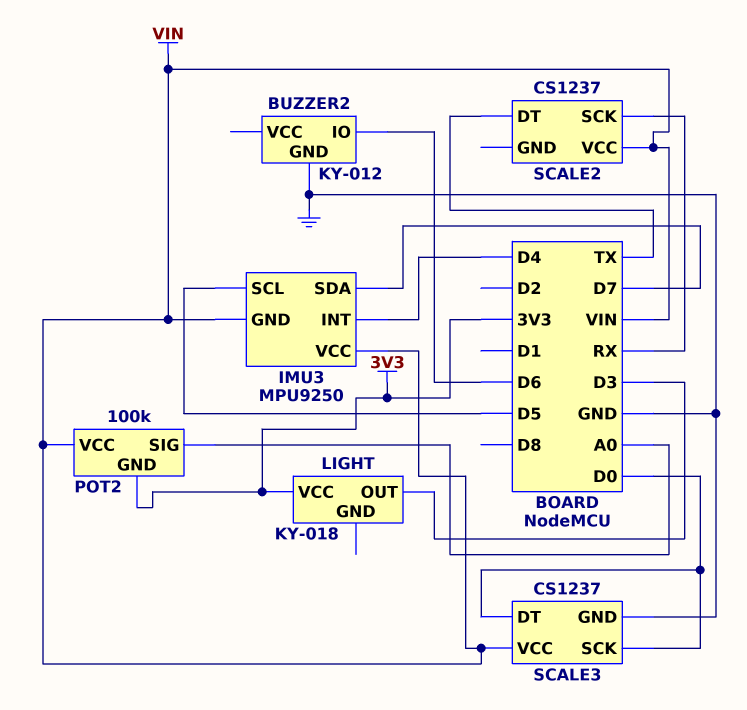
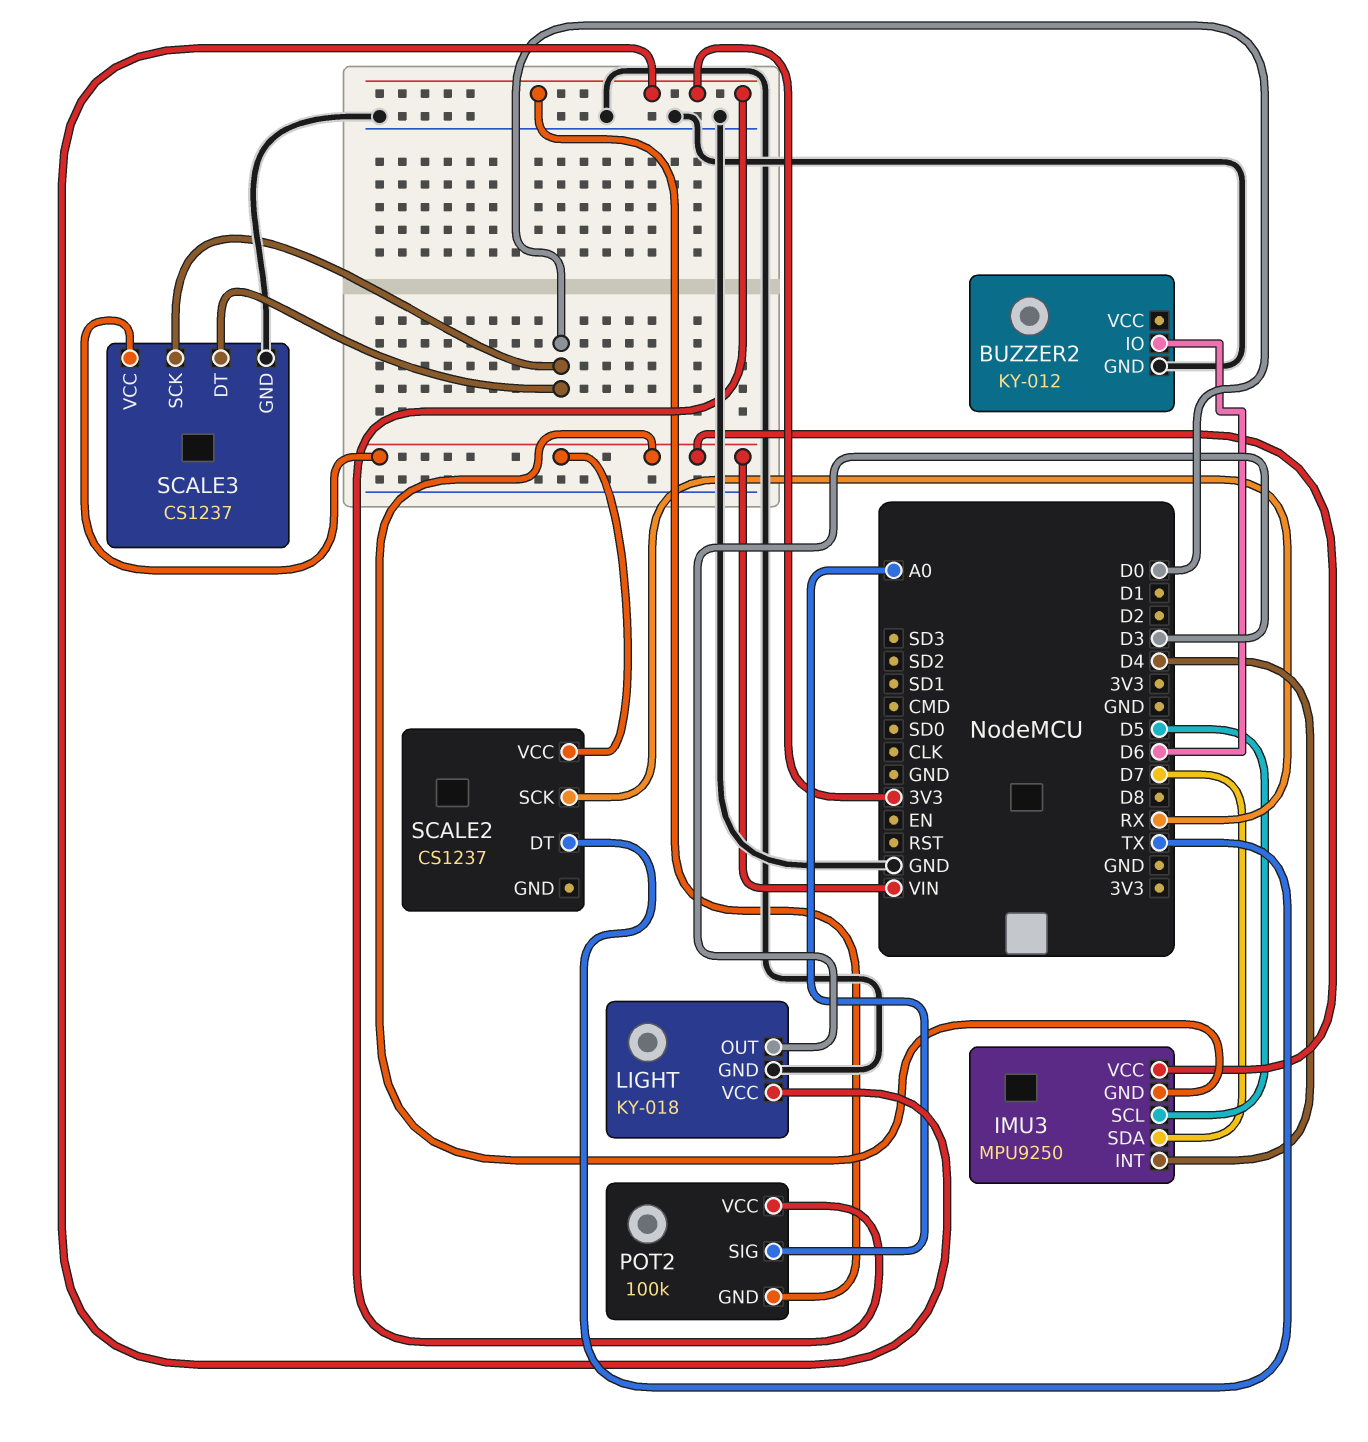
LIGHT pin GND: none -> GND
POT2 pin VCC: VIN -> 3V3

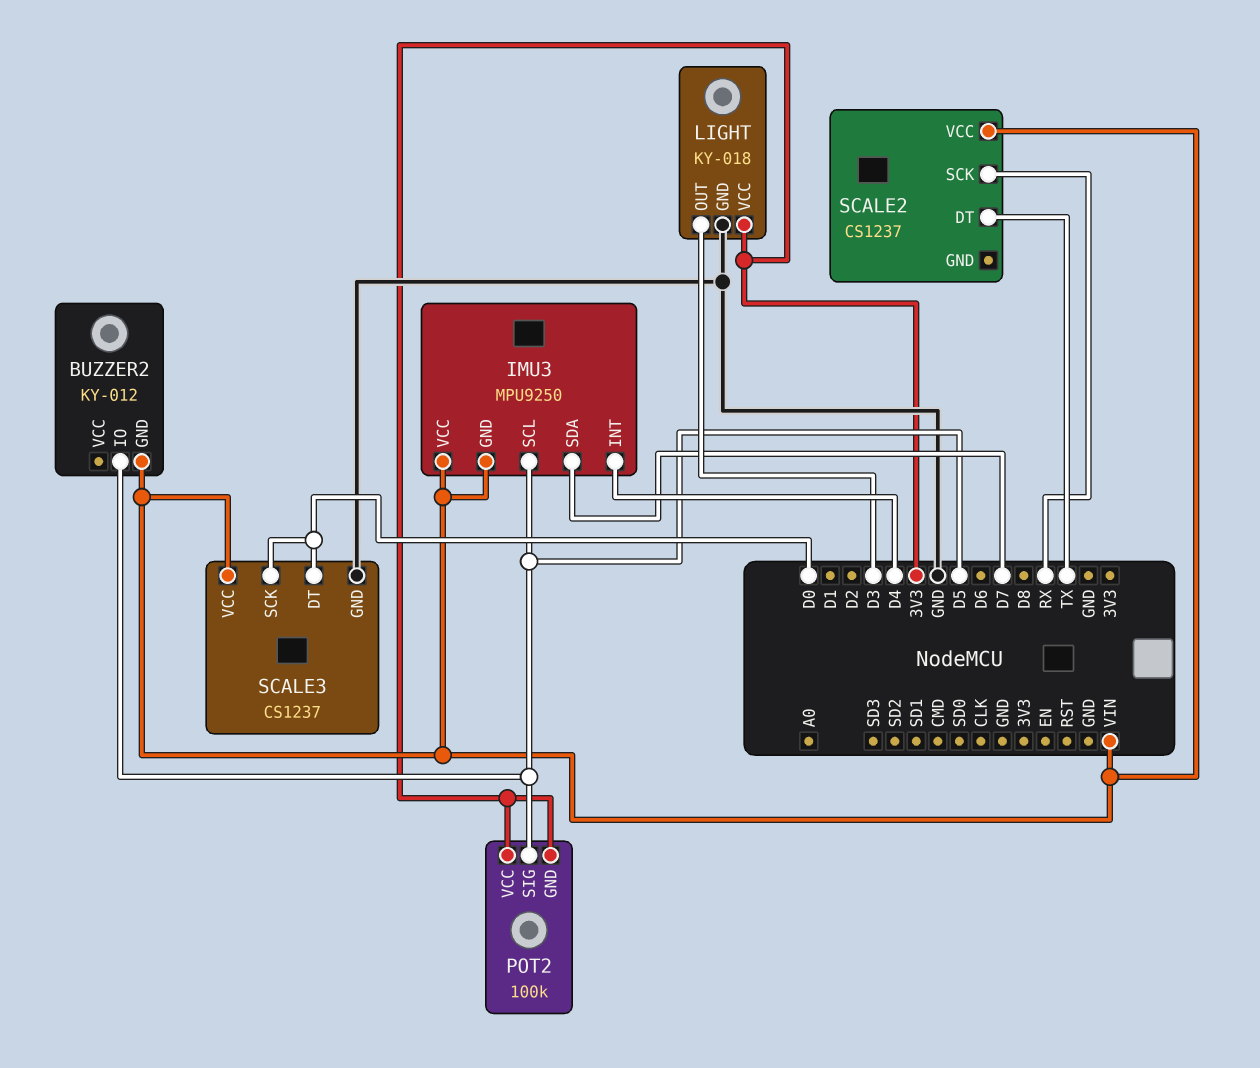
BUZZER2 pin GND: GND -> VIN
BUZZER2 pin IO: D6 -> D5
POT2 pin SIG: A0 -> D5

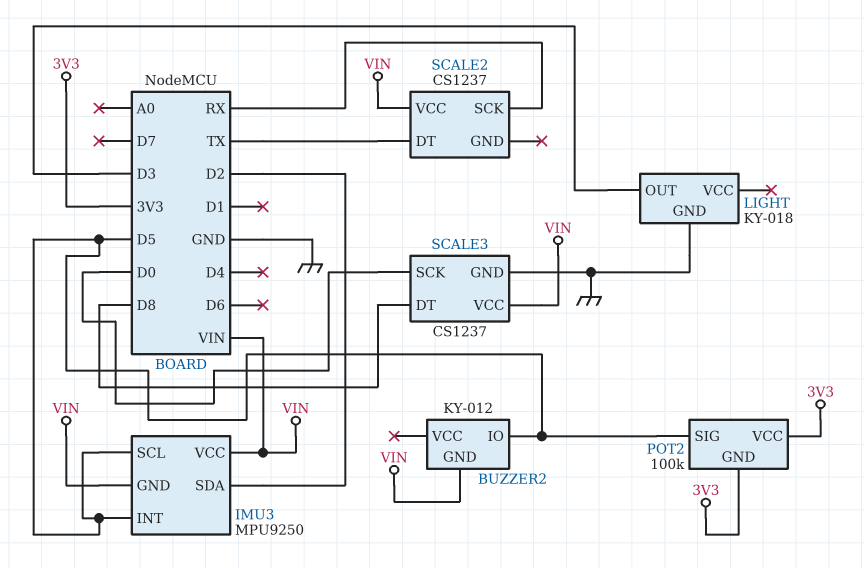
IMU3 pin INT: D4 -> D5
IMU3 pin SDA: D7 -> D2
LIGHT pin VCC: 3V3 -> none
SCALE3 pin DT: D0 -> D8

